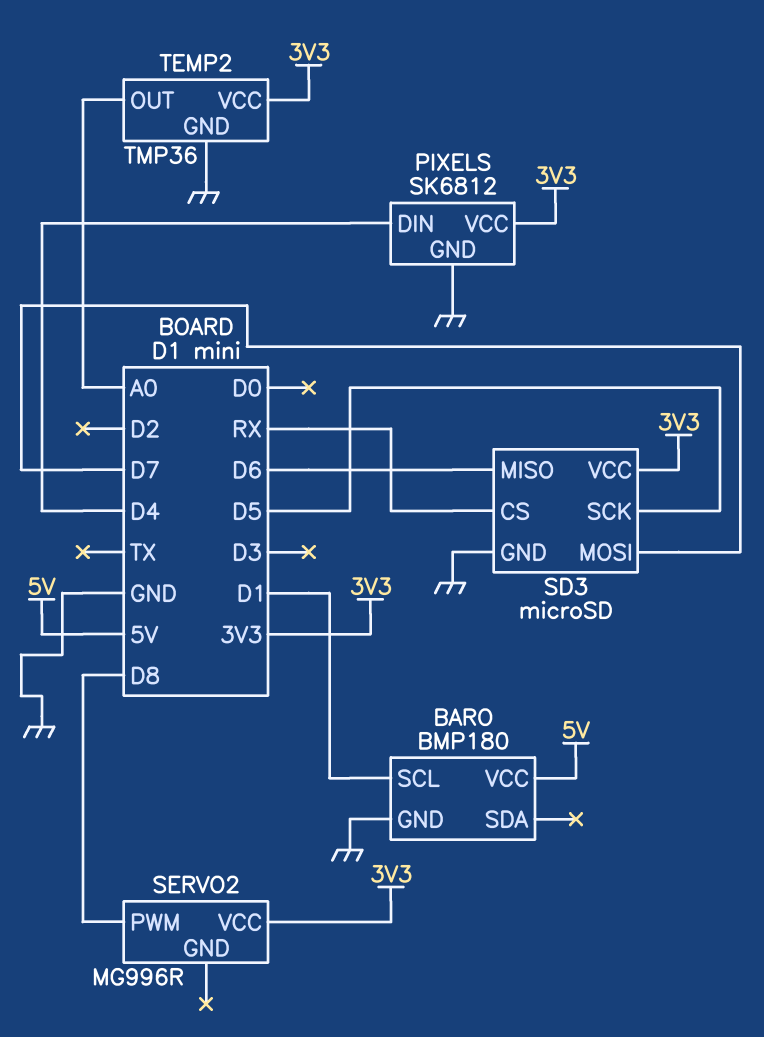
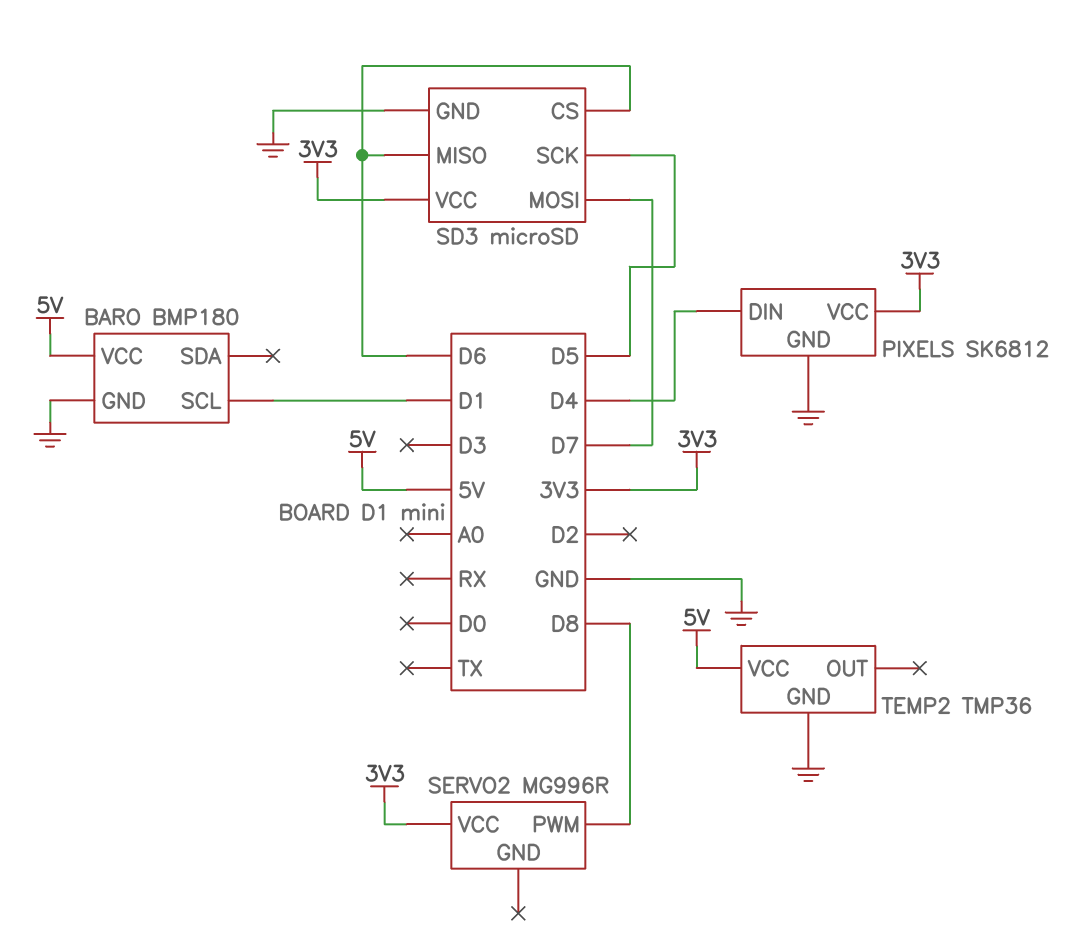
SD3 pin CS: RX -> D6
TEMP2 pin OUT: A0 -> none
TEMP2 pin VCC: 3V3 -> 5V

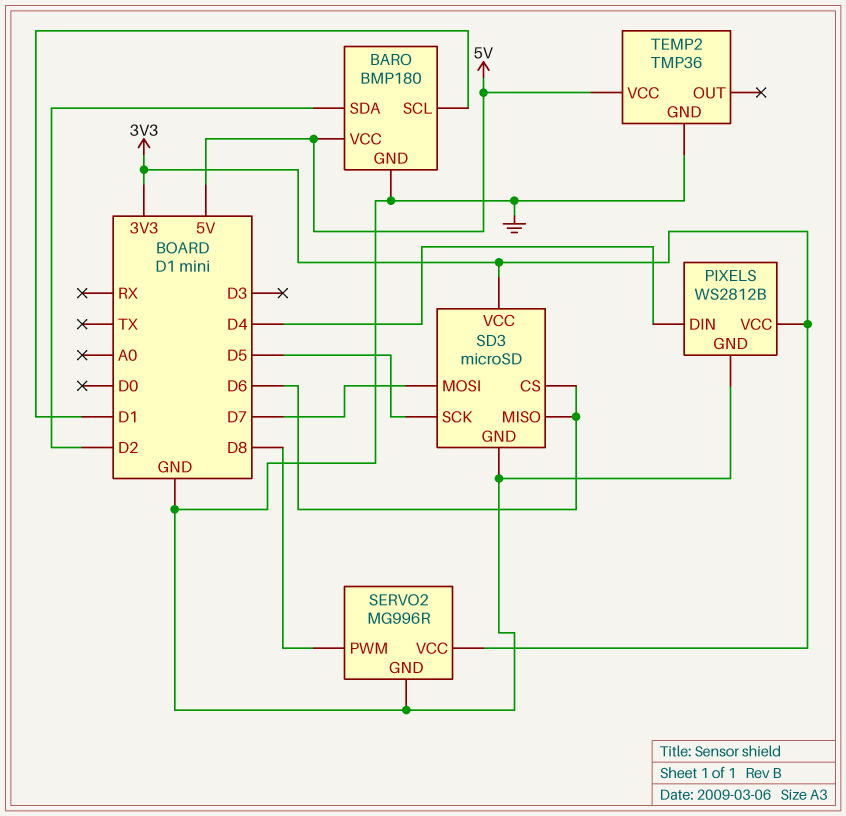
BARO pin SDA: none -> D2
PIXELS: SK6812 -> WS2812B
SERVO2 pin GND: none -> GND

